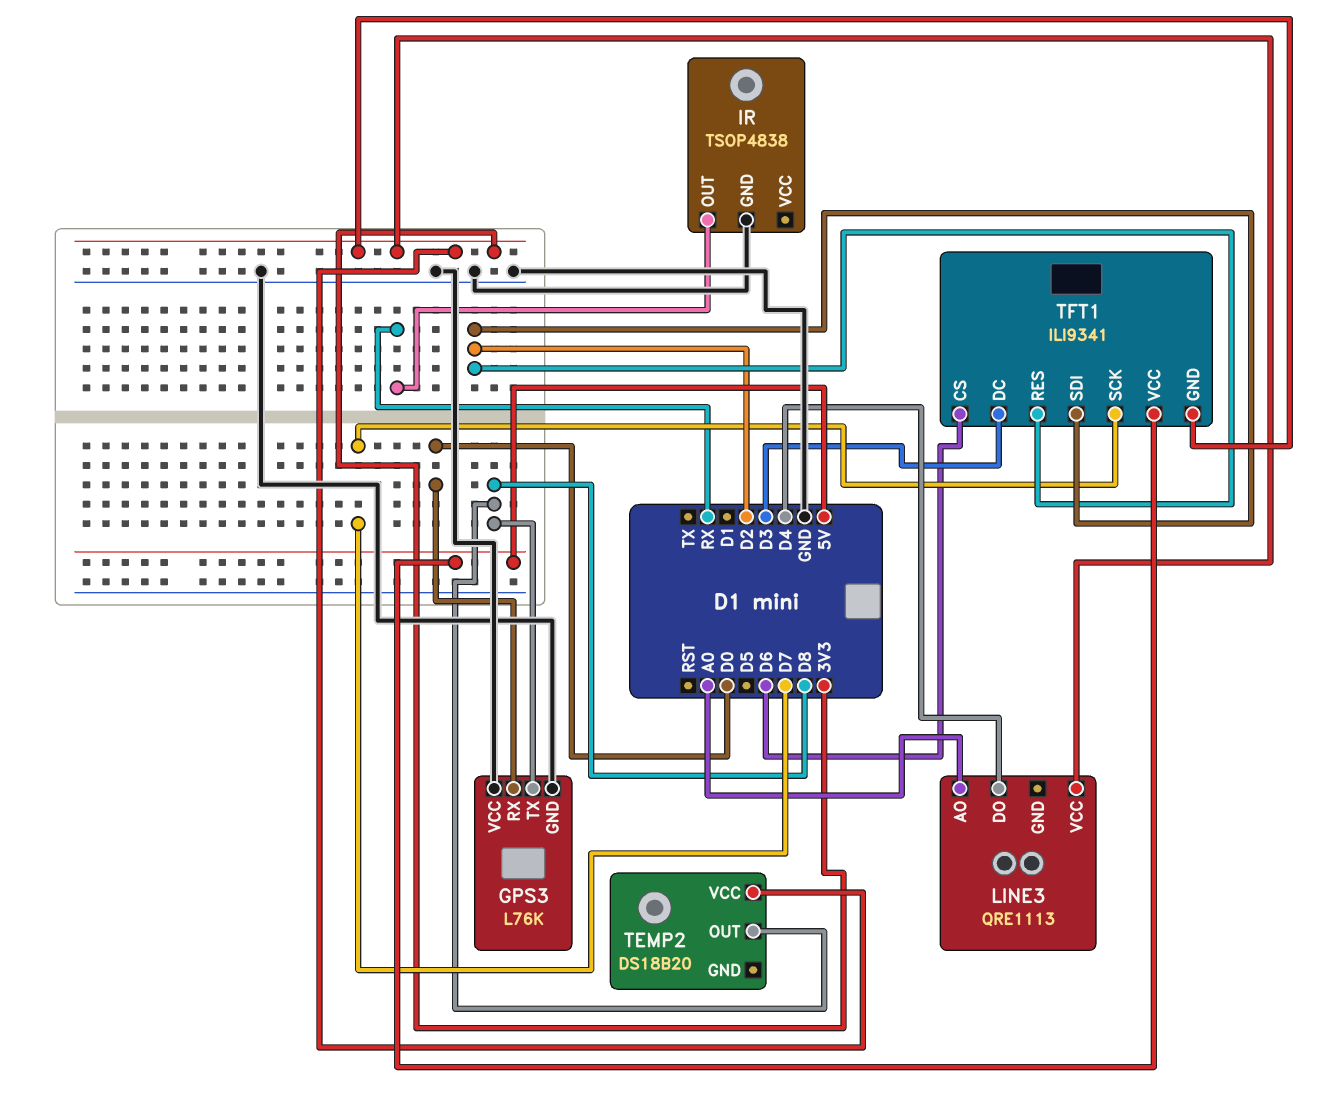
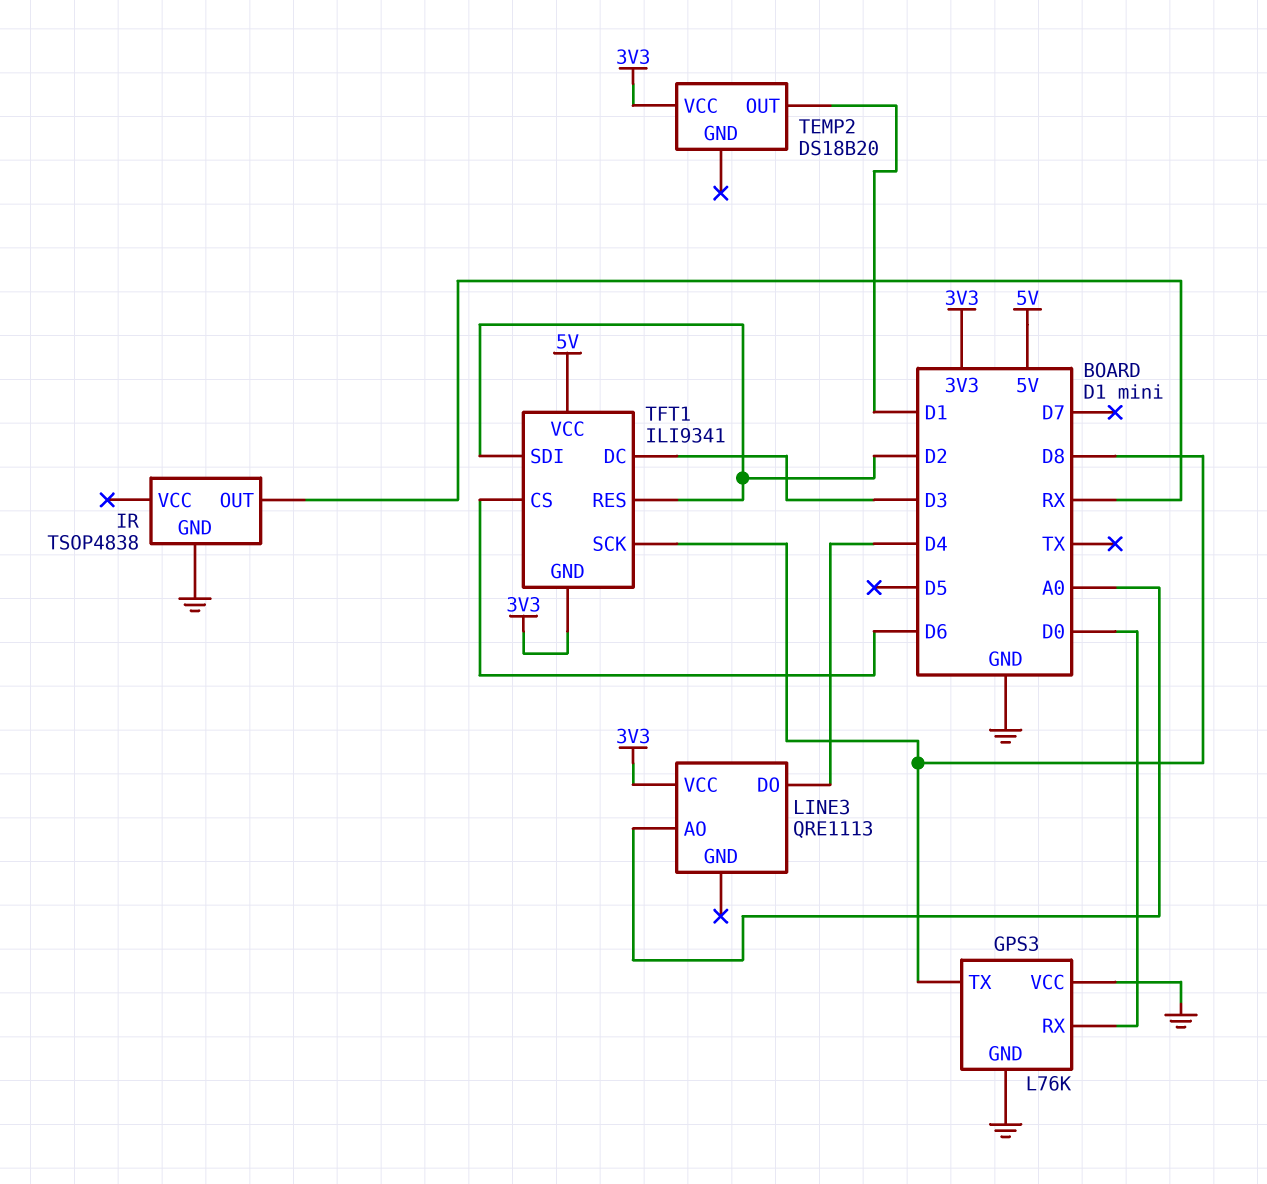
TEMP2 pin OUT: D8 -> D1
TFT1 pin SCK: D7 -> D8

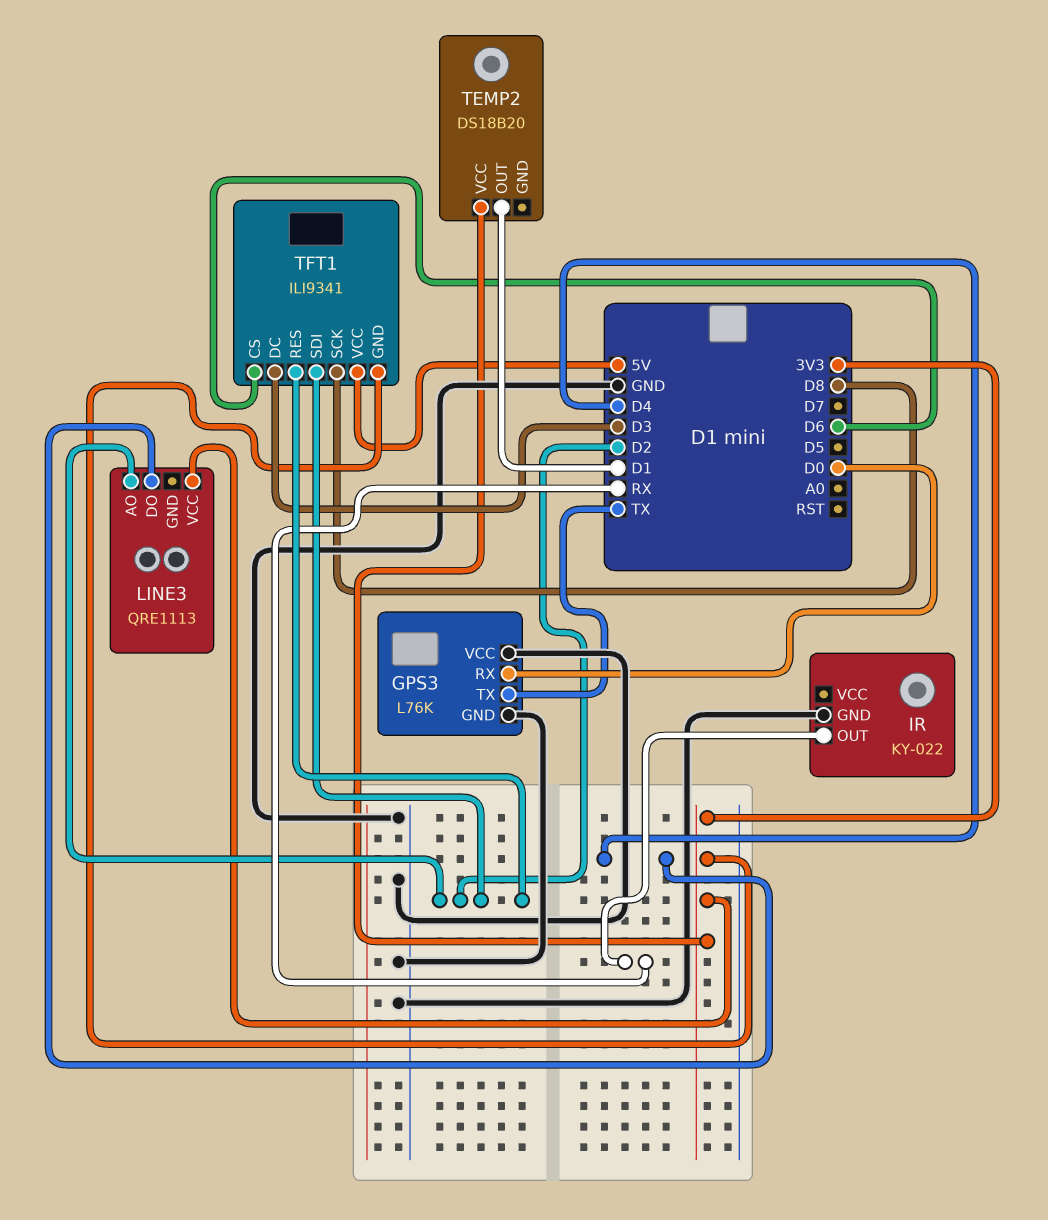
GPS3 pin TX: D8 -> TX
IR: TSOP4838 -> KY-022
LINE3 pin AO: A0 -> D2

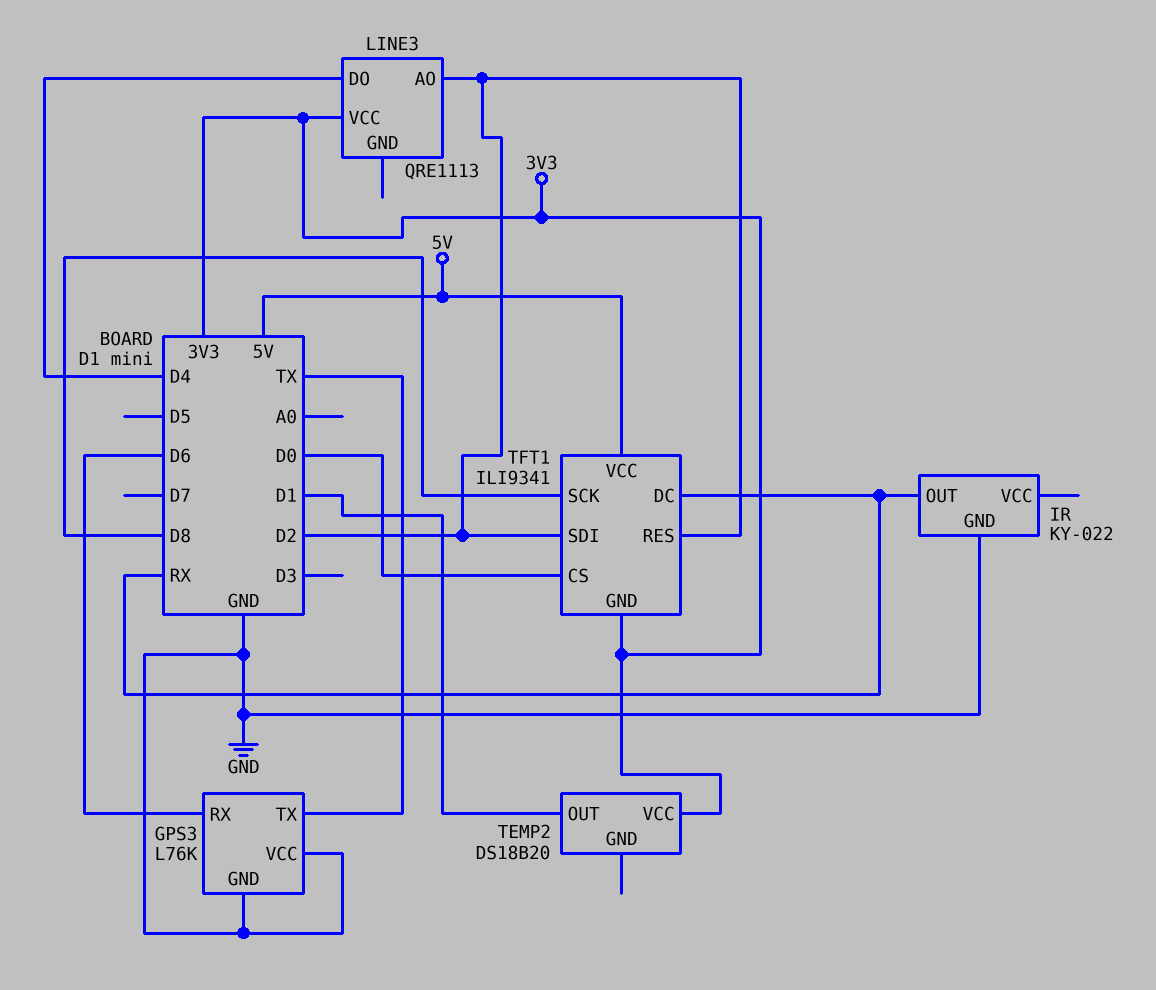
GPS3 pin RX: D0 -> D6
TFT1 pin CS: D6 -> D0
TFT1 pin DC: D3 -> RX

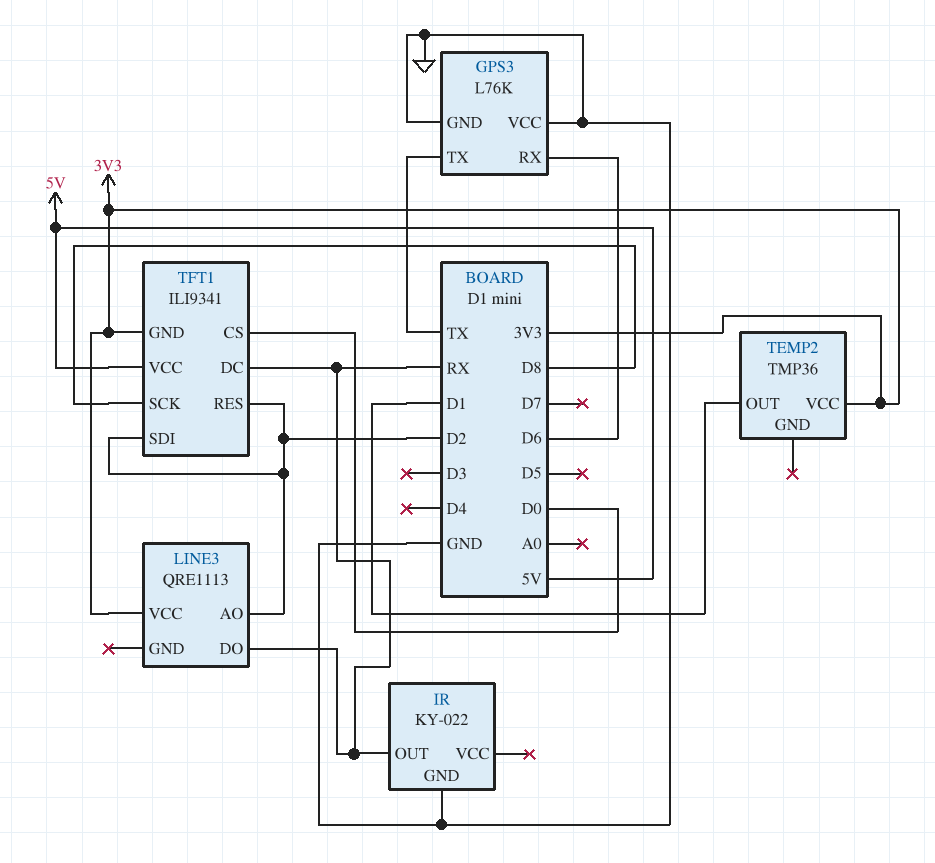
LINE3 pin DO: D4 -> RX
TEMP2: DS18B20 -> TMP36

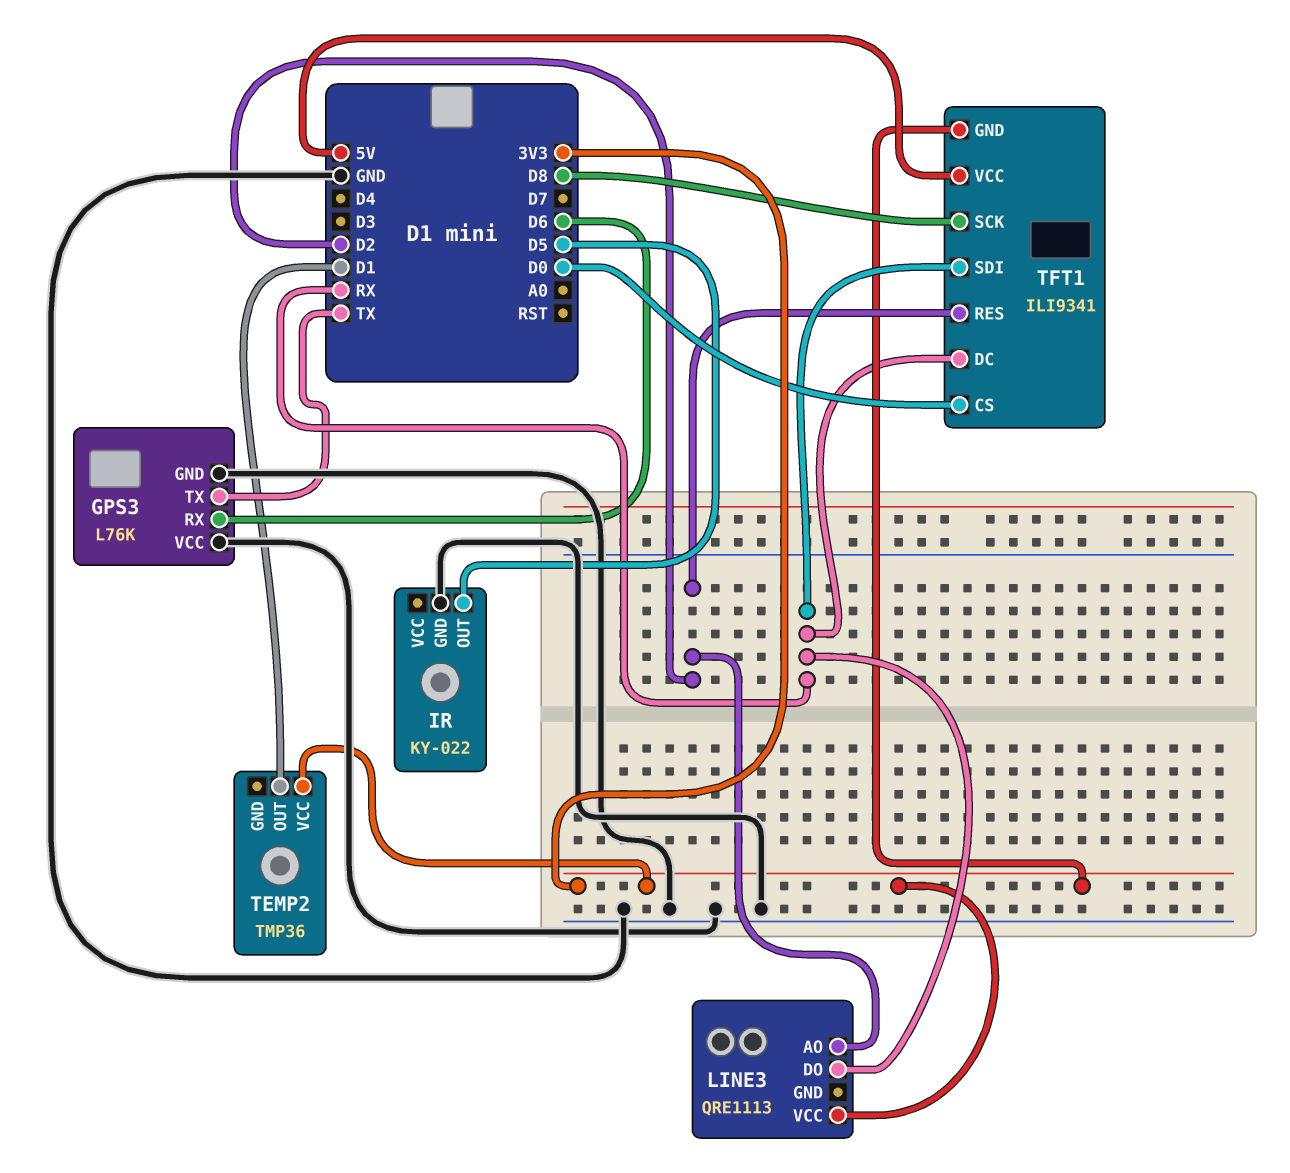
IR pin OUT: RX -> D5
TFT1 pin SDI: D2 -> RX

